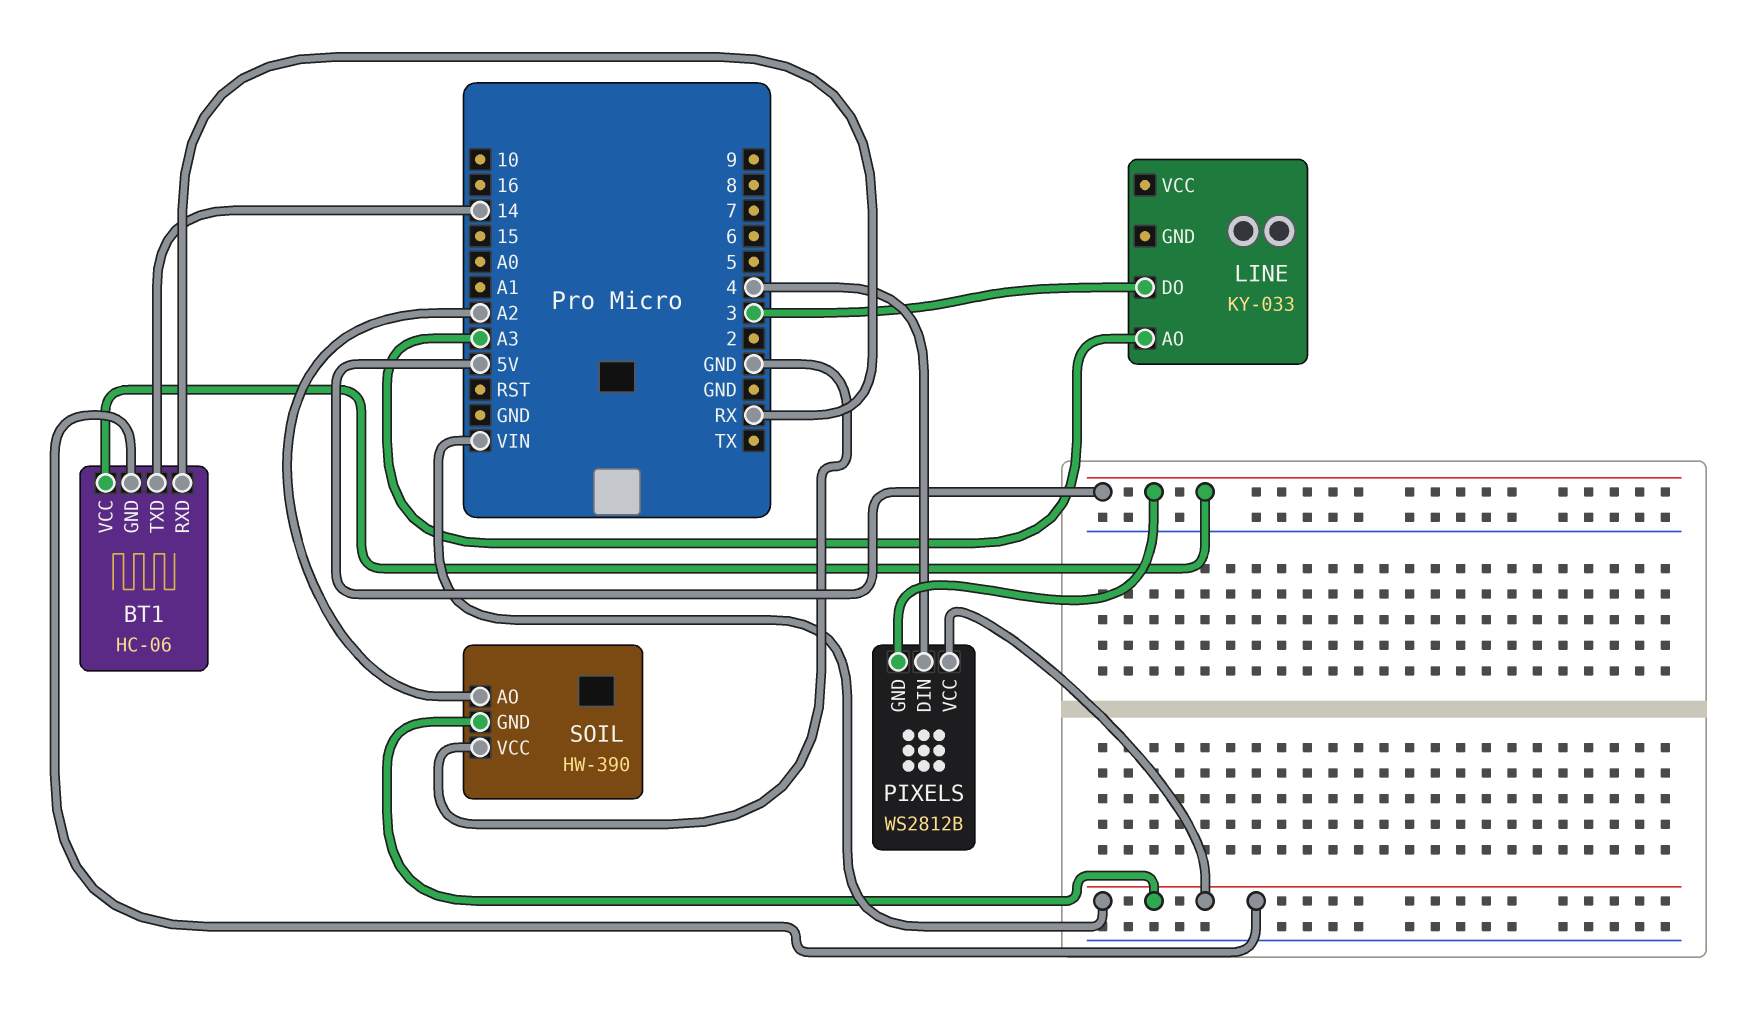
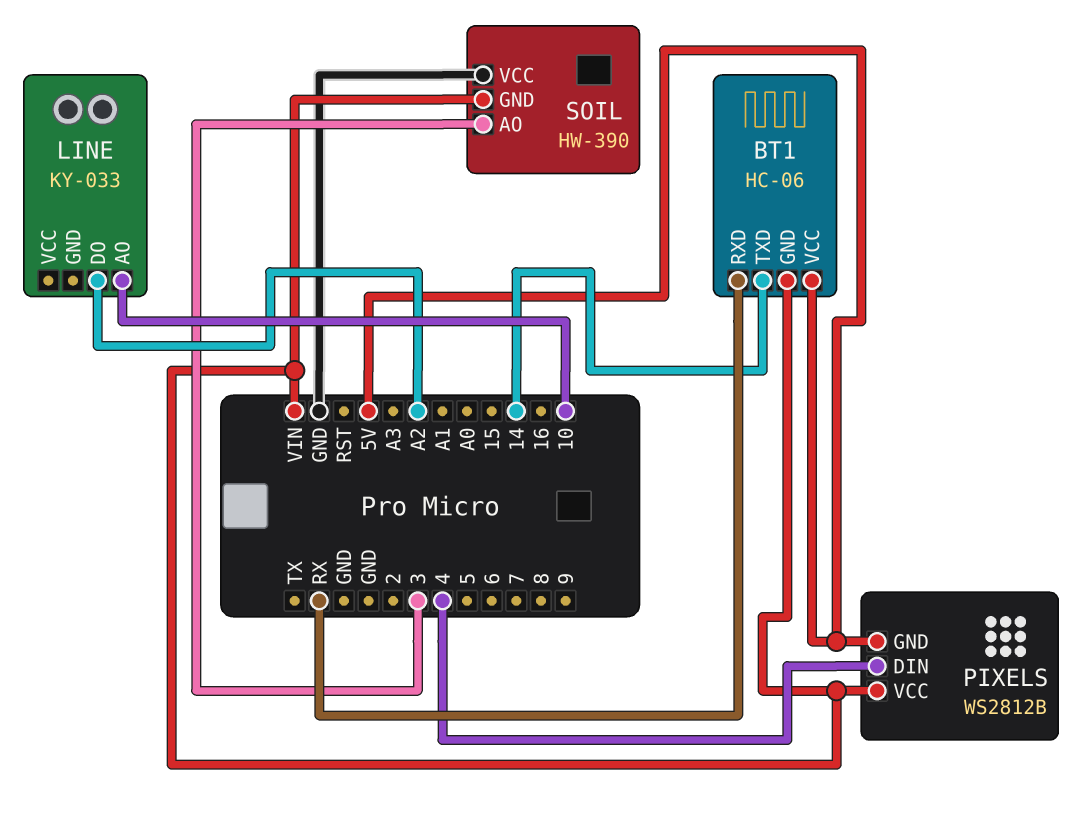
LINE pin AO: A3 -> 10
LINE pin DO: 3 -> A2
SOIL pin AO: A2 -> 3

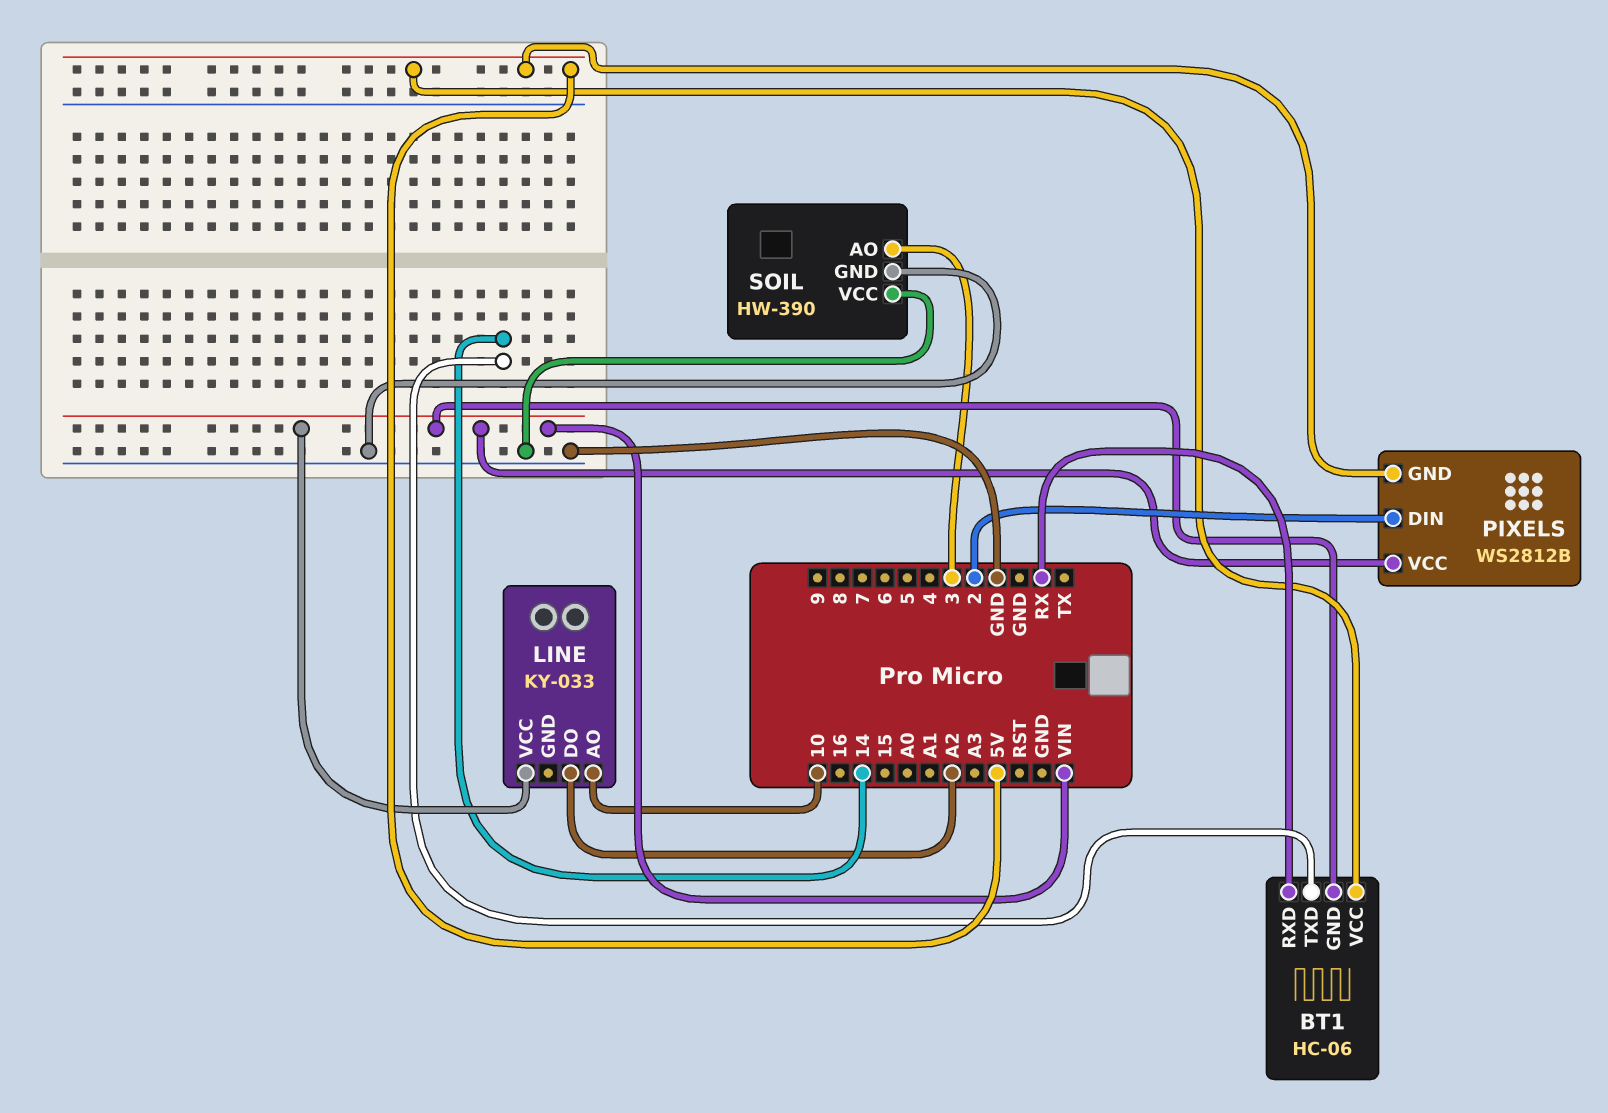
LINE pin VCC: none -> VIN
PIXELS pin DIN: 4 -> 2
SOIL pin GND: VIN -> GND

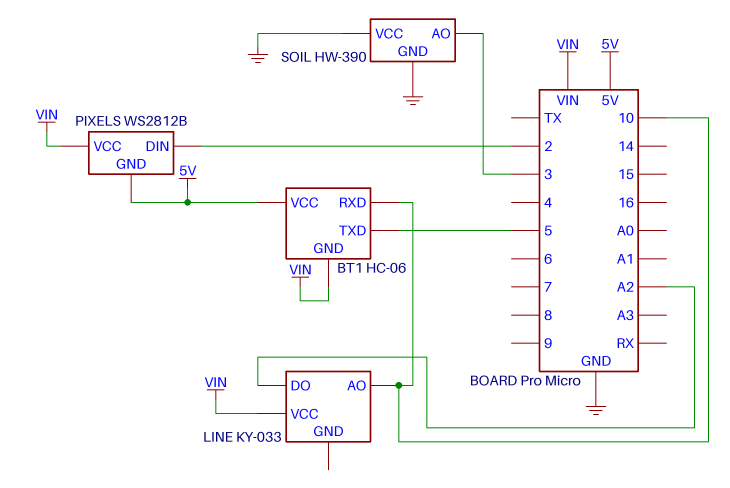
BT1 pin RXD: RX -> 10
BT1 pin TXD: 14 -> 5

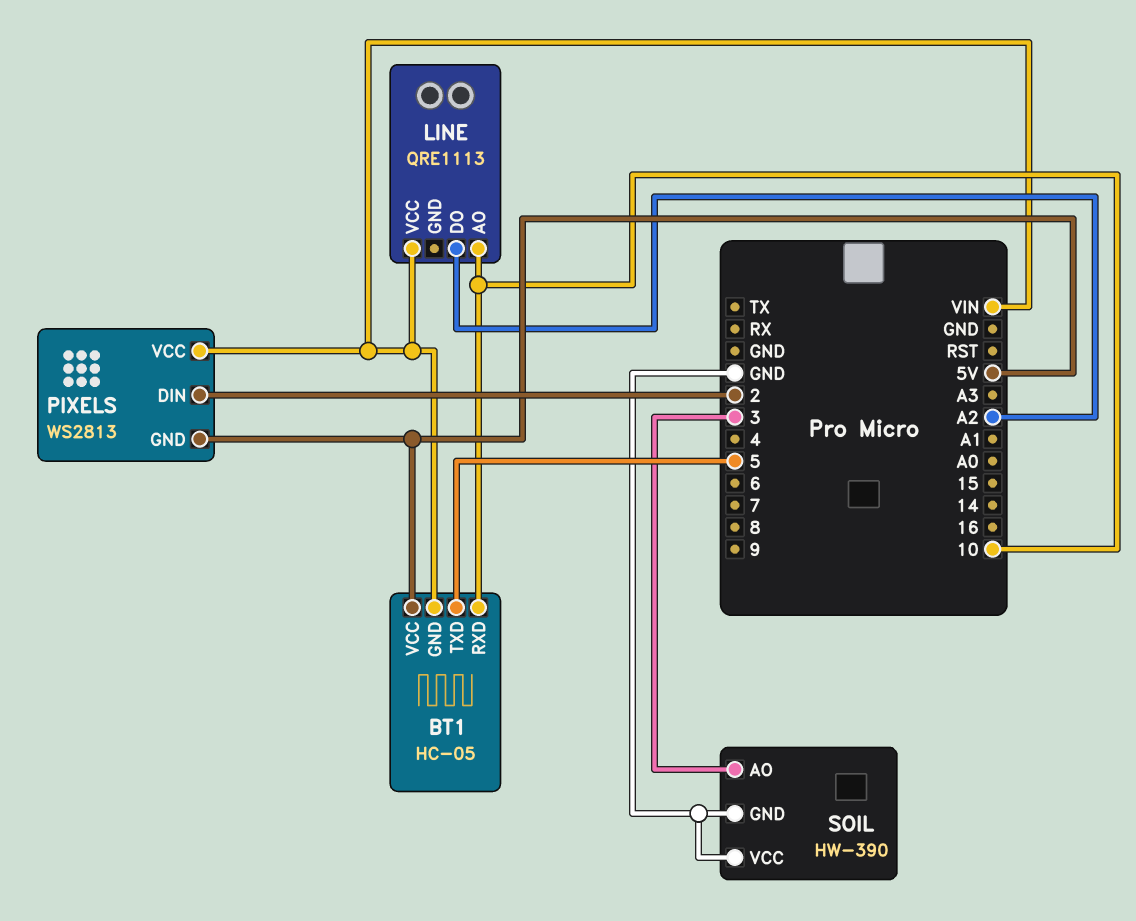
BT1: HC-06 -> HC-05
LINE: KY-033 -> QRE1113
PIXELS: WS2812B -> WS2813

